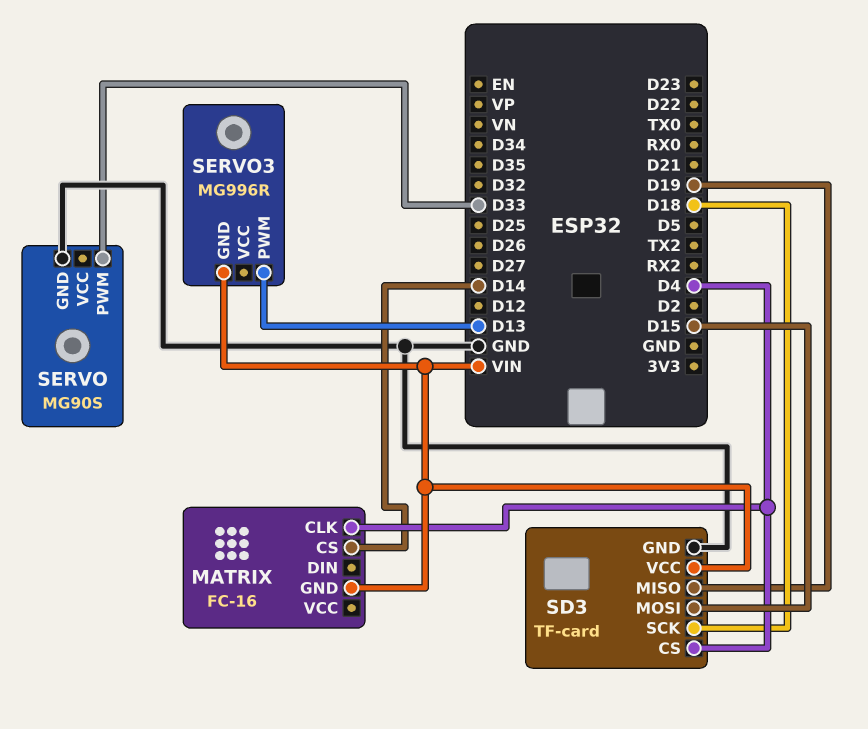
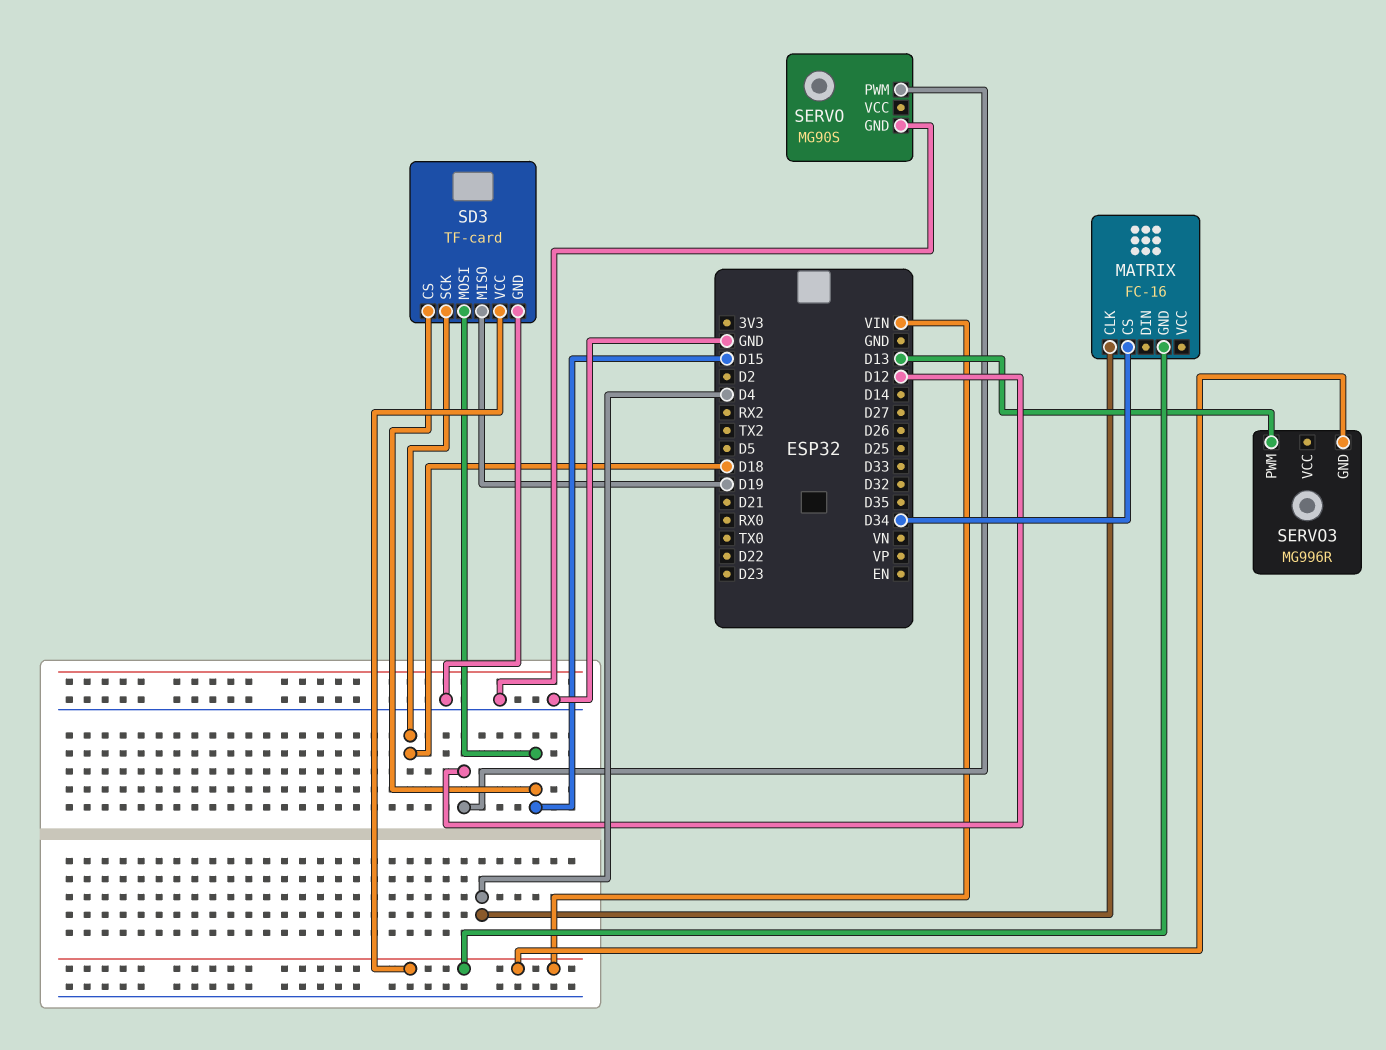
MATRIX pin CS: D14 -> D34
SD3 pin CS: D4 -> D15
SERVO pin PWM: D33 -> D12

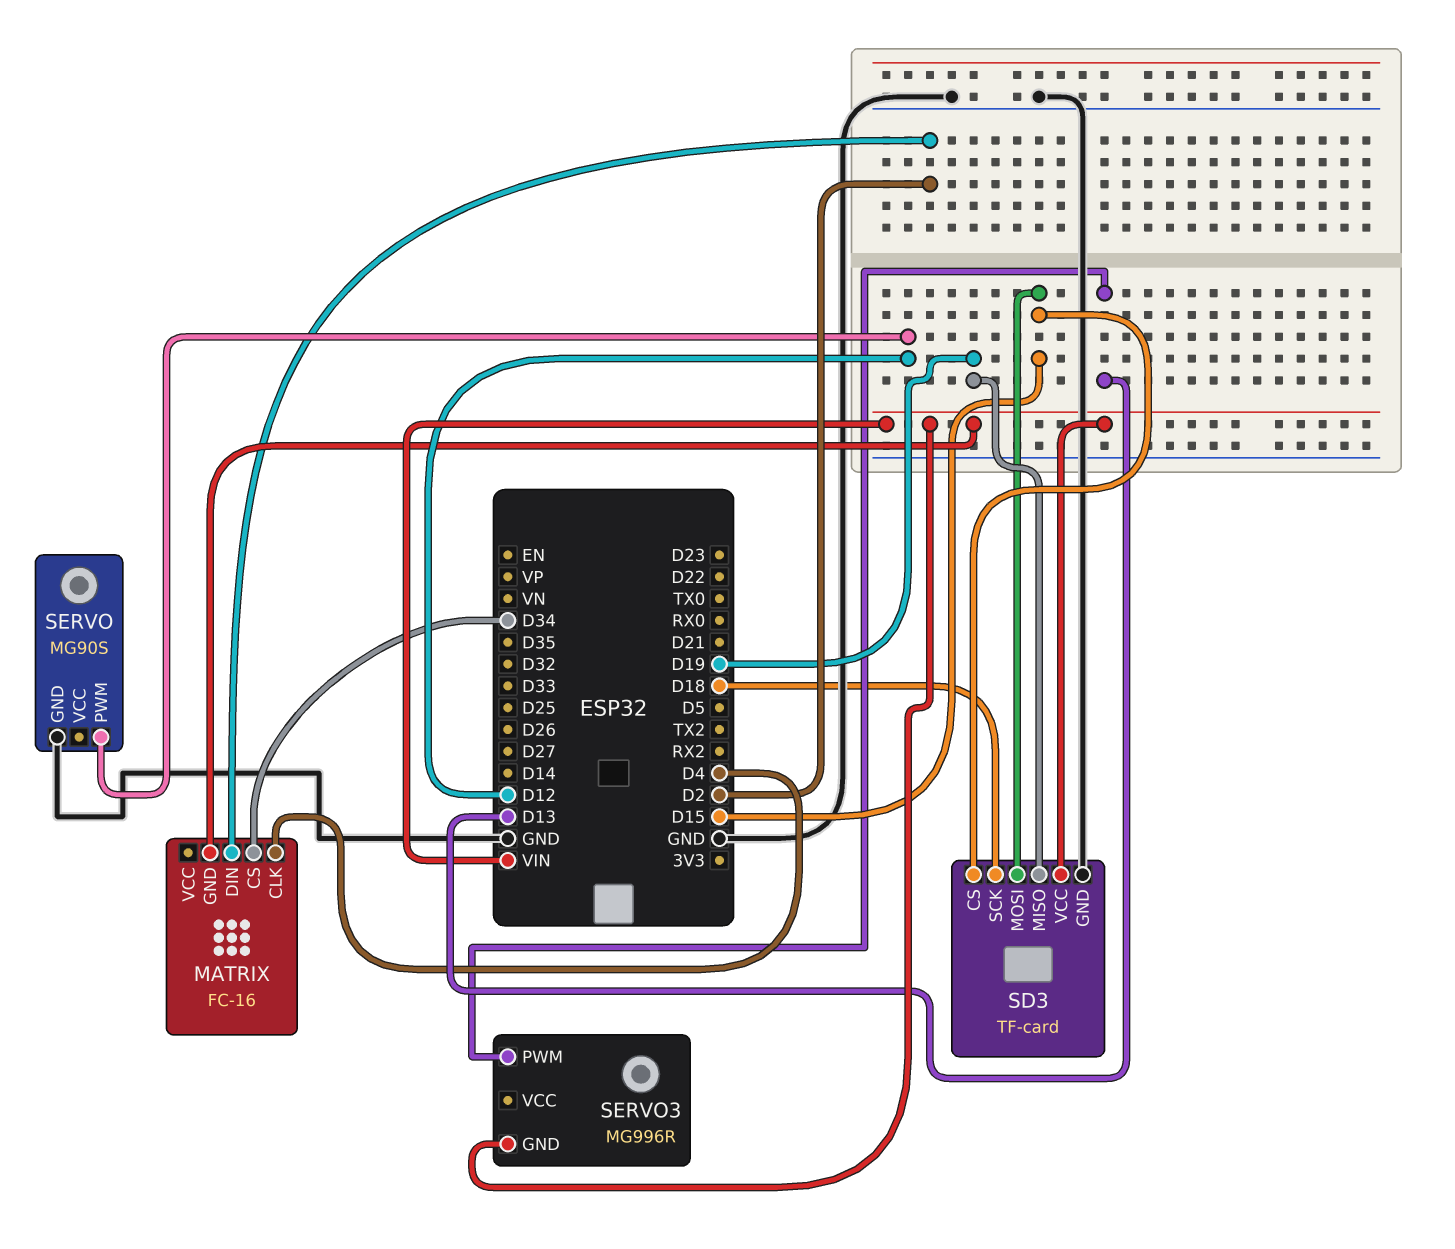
MATRIX pin DIN: none -> D2

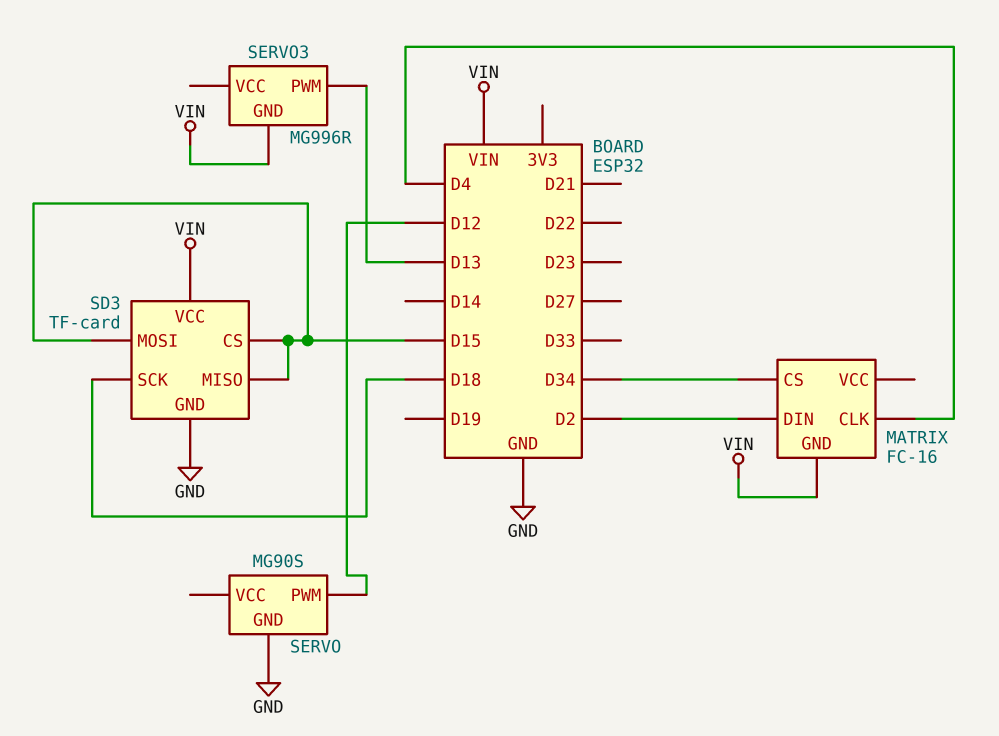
SD3 pin MISO: D19 -> D15

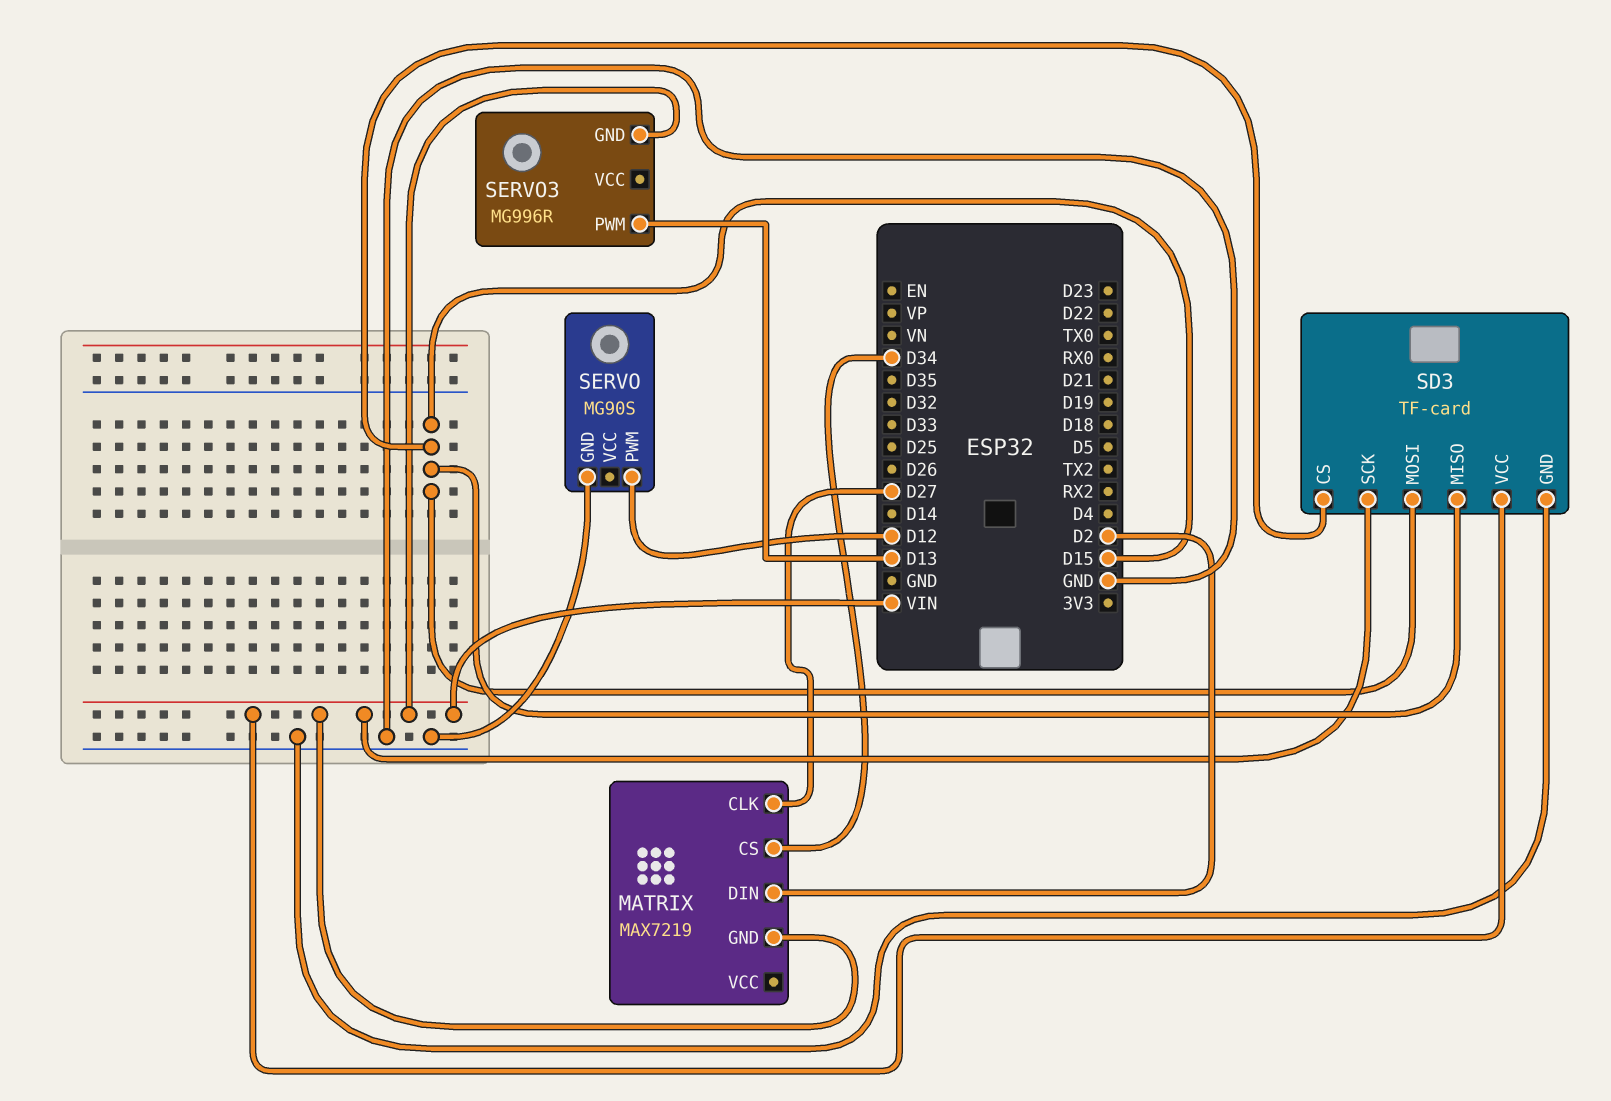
MATRIX: FC-16 -> MAX7219
MATRIX pin CLK: D4 -> D27
SD3 pin SCK: D18 -> VIN

